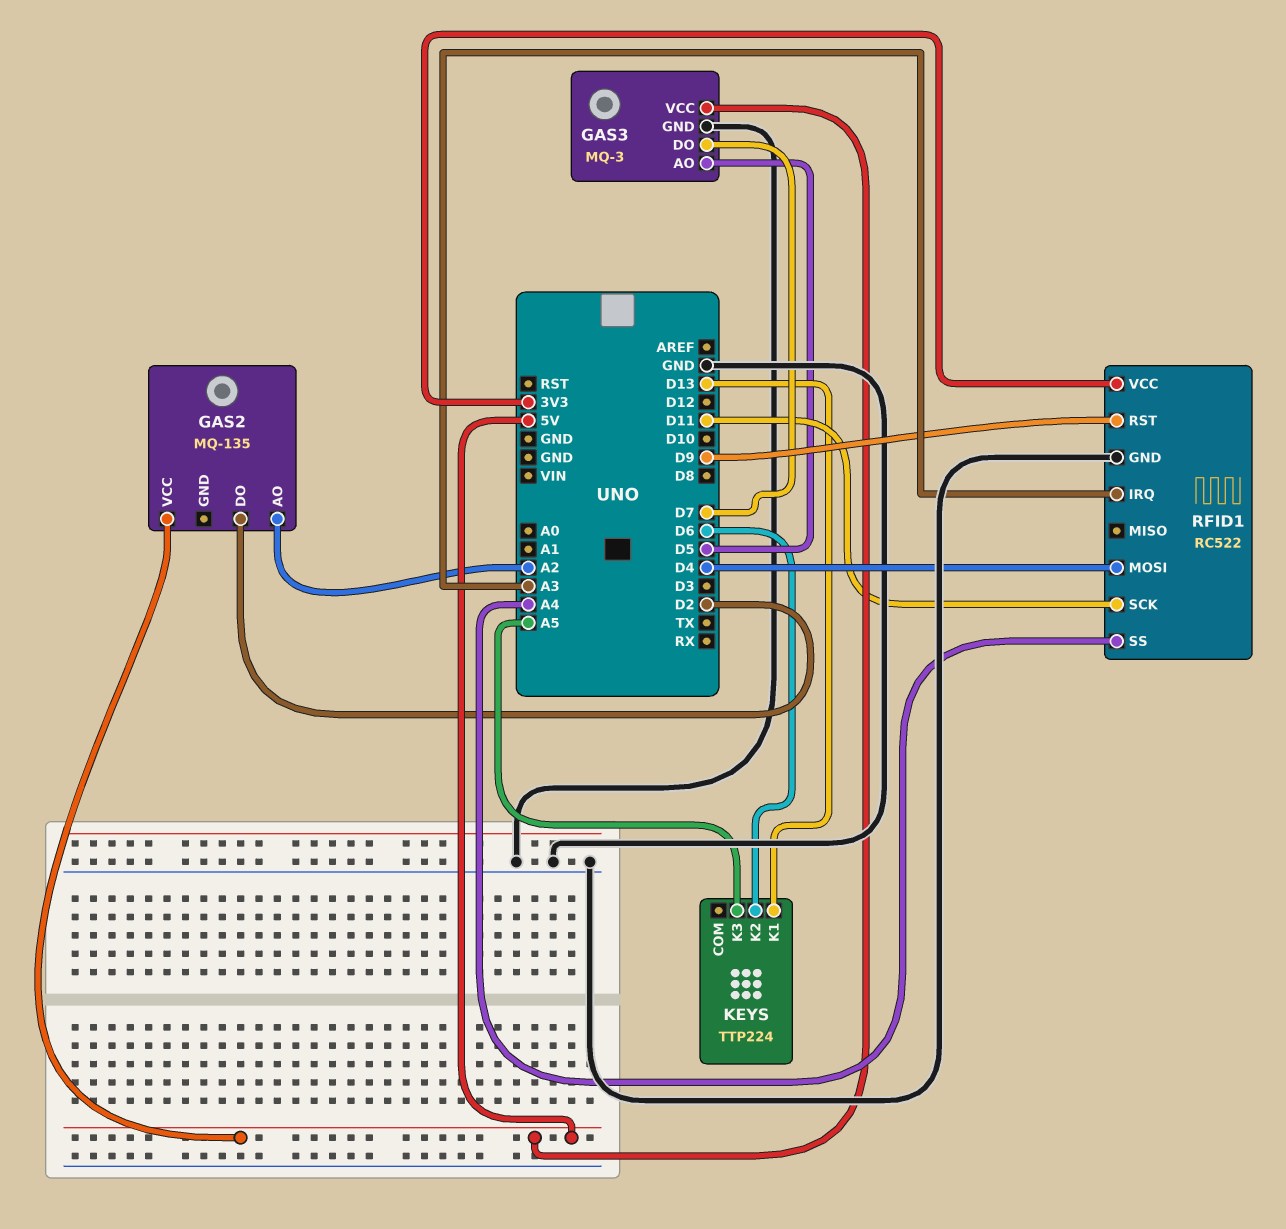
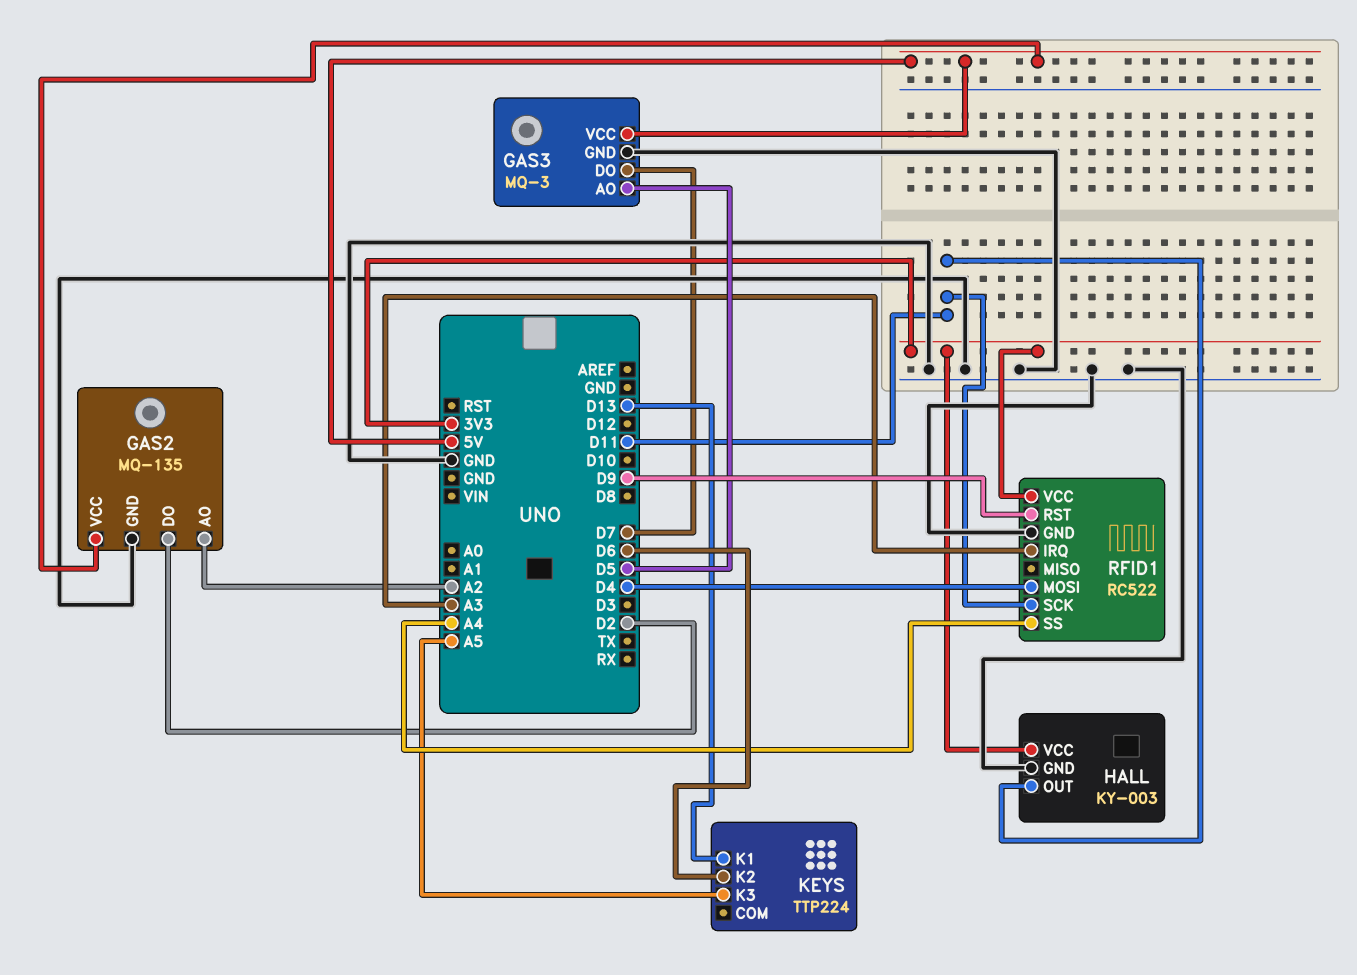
GAS2 pin GND: none -> GND
HALL: none -> KY-003
HALL pin GND: none -> GND
HALL pin OUT: none -> D11
HALL pin VCC: none -> 3V3

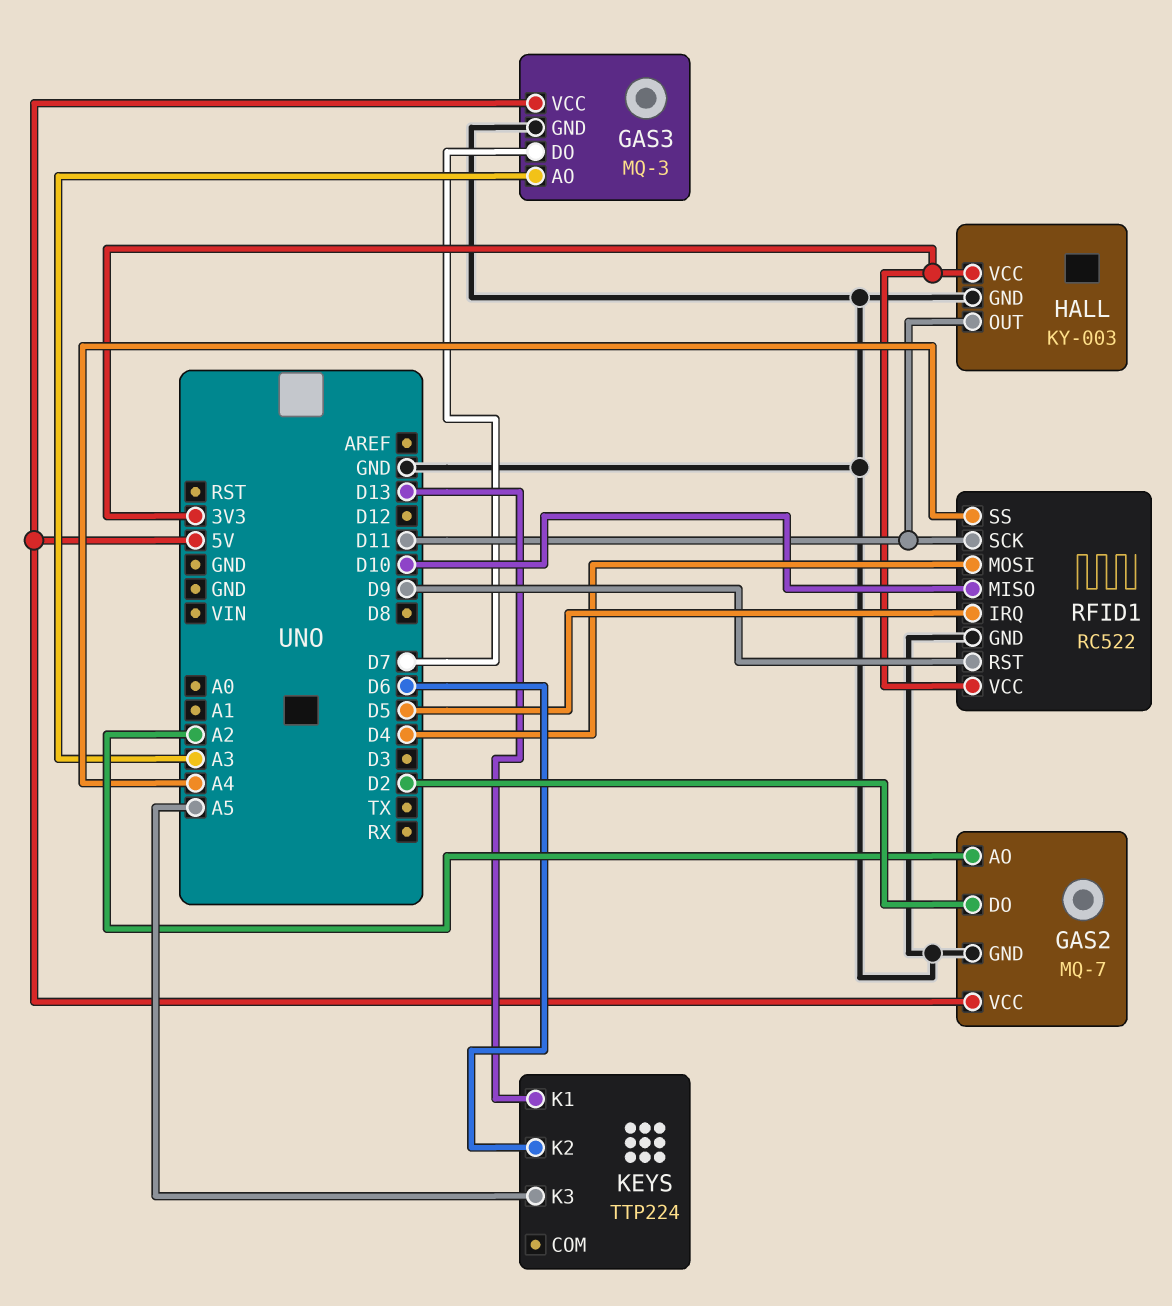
GAS2: MQ-135 -> MQ-7
GAS3 pin AO: D5 -> A3
RFID1 pin IRQ: A3 -> D5
RFID1 pin MISO: none -> D10

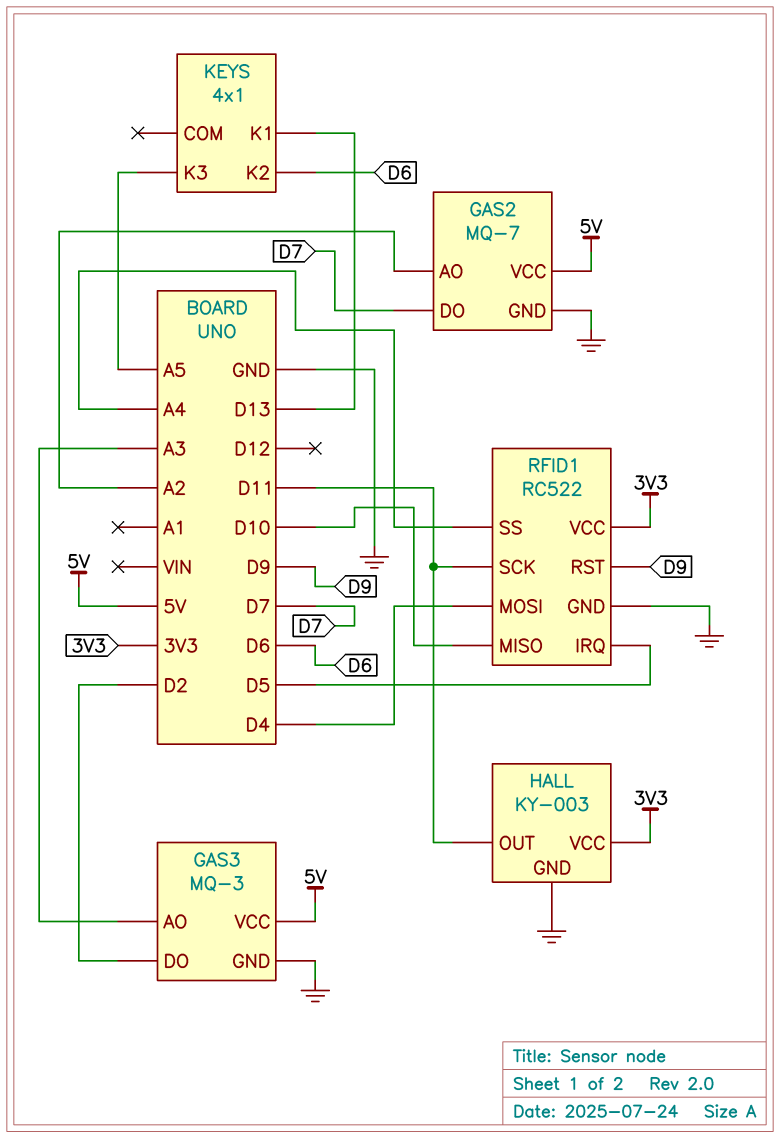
GAS2 pin DO: D2 -> D7
GAS3 pin DO: D7 -> D2
KEYS: TTP224 -> 4x1

